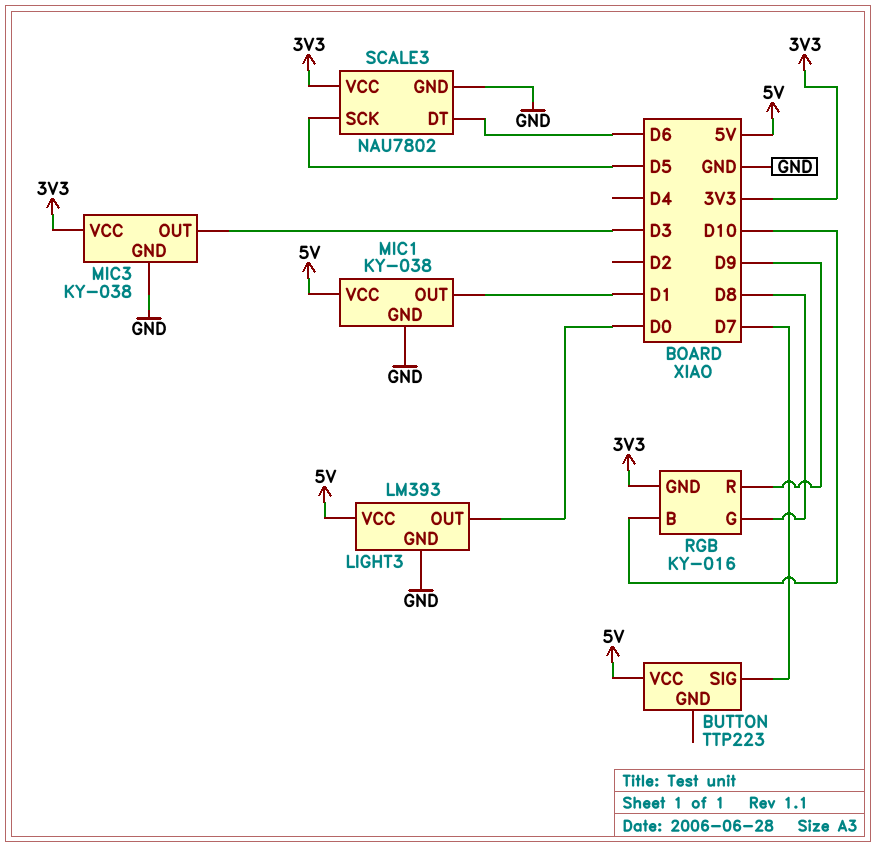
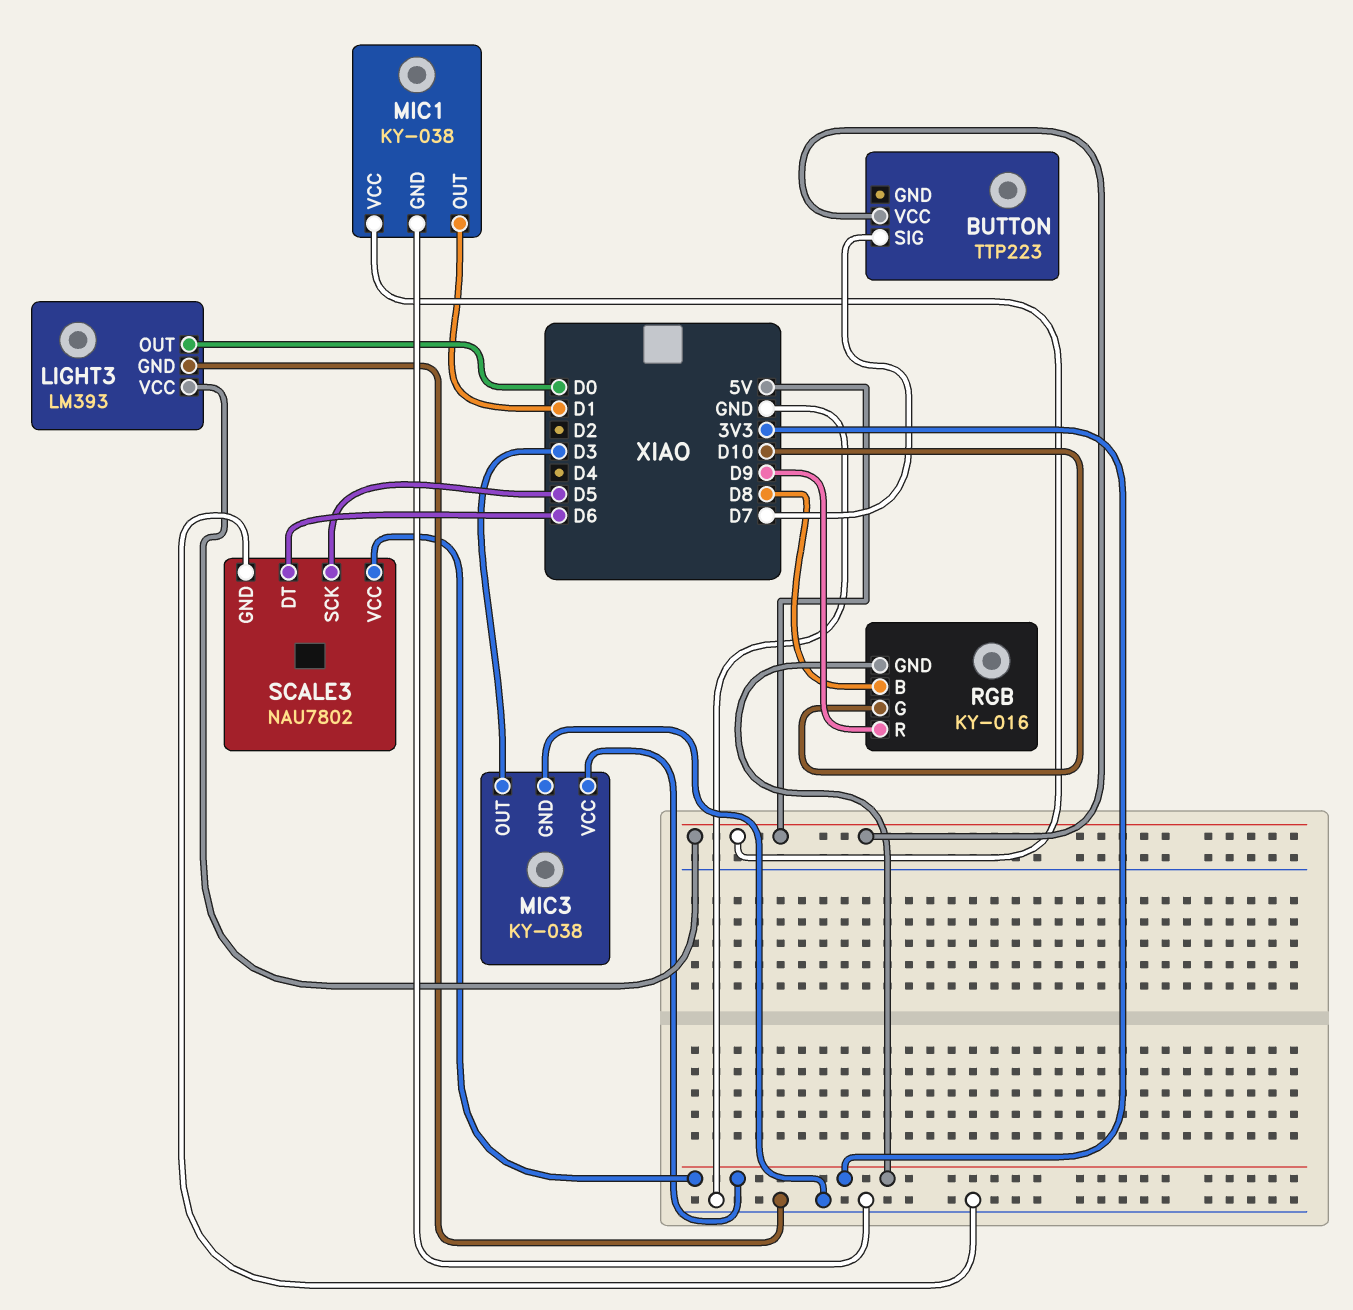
RGB pin B: D10 -> D8
RGB pin G: D8 -> D10

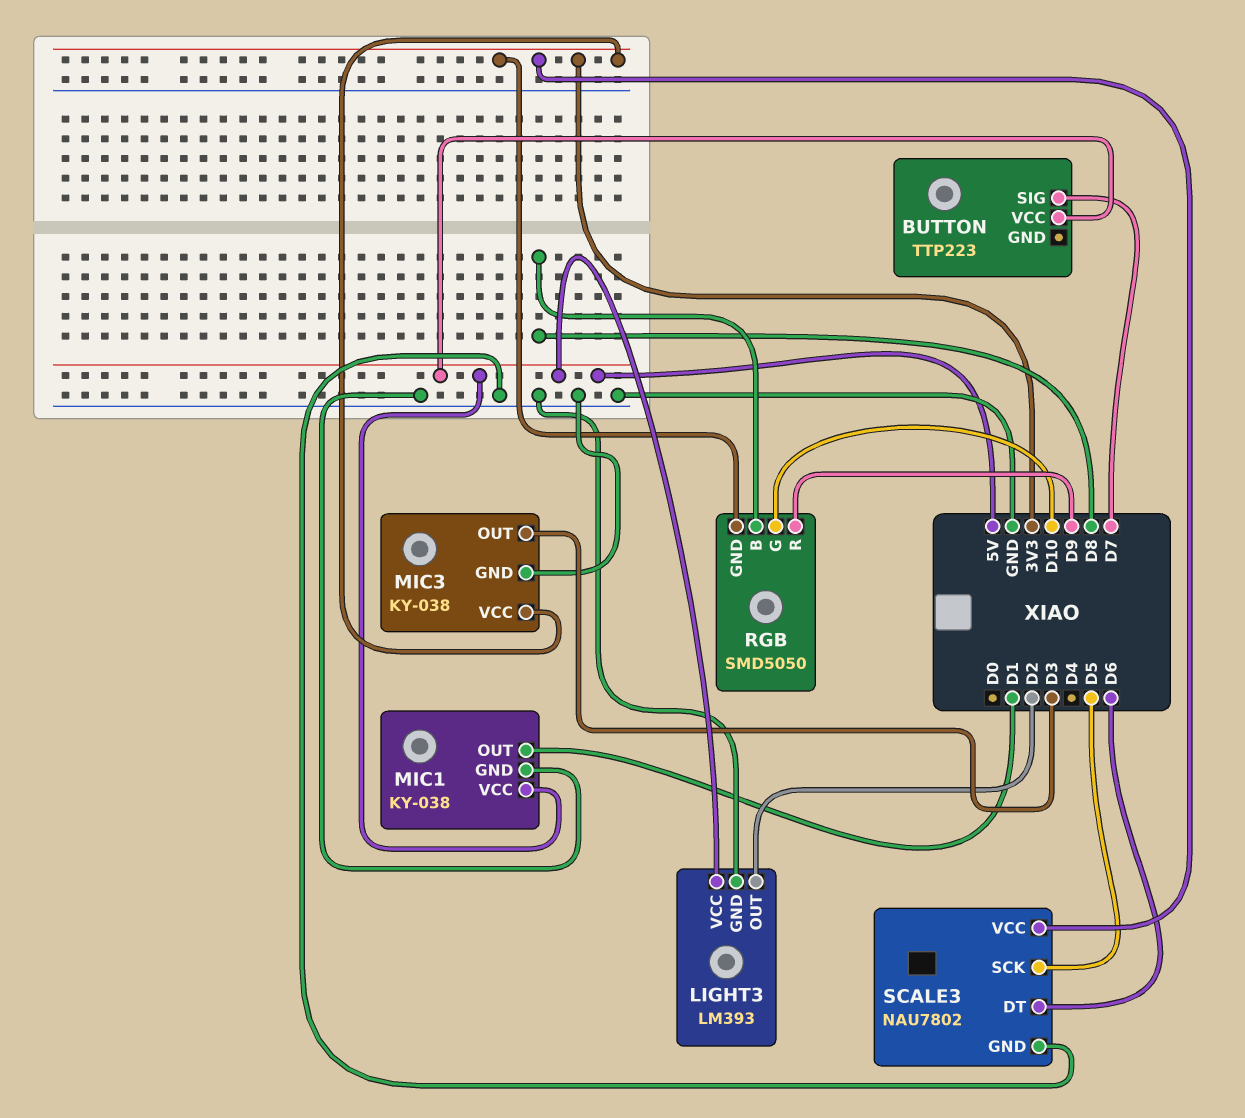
LIGHT3 pin OUT: D0 -> D2
RGB: KY-016 -> SMD5050

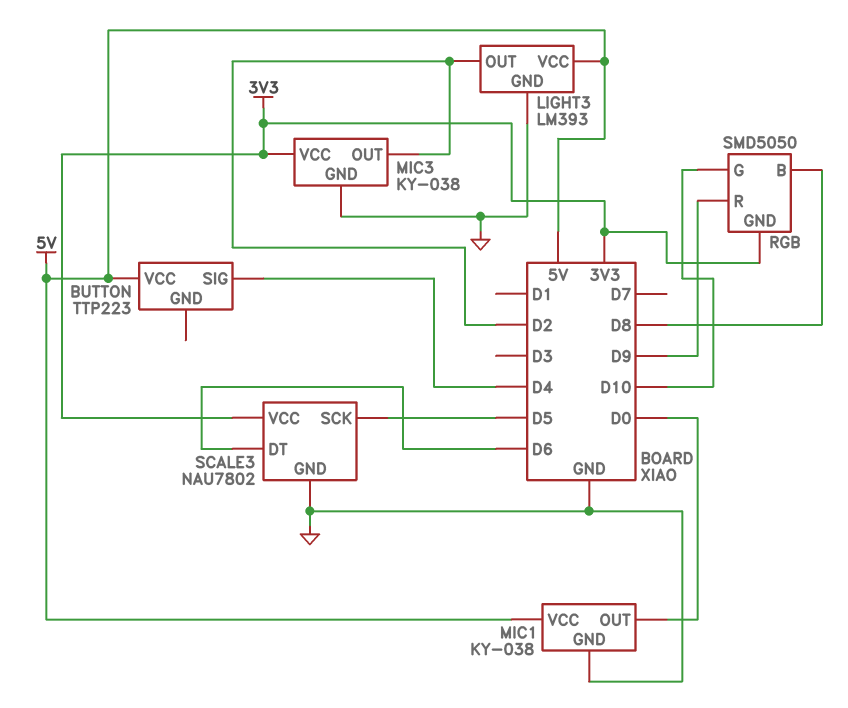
BUTTON pin SIG: D7 -> D4
MIC1 pin OUT: D1 -> D0
MIC3 pin OUT: D3 -> D2

